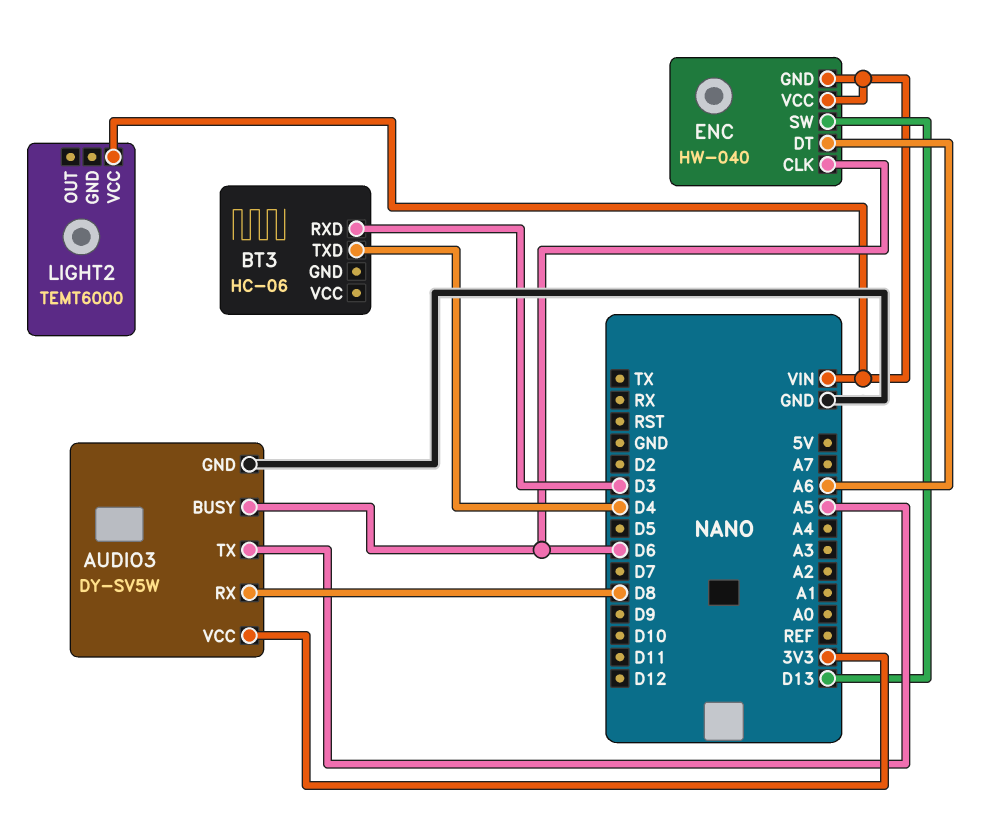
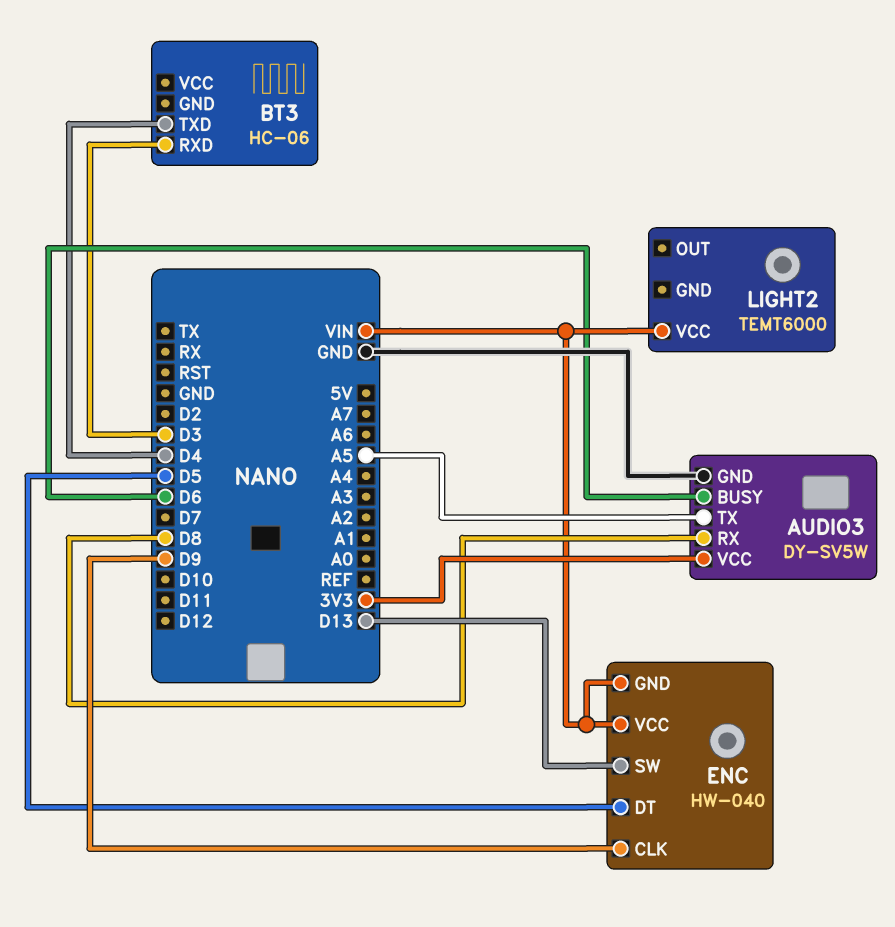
ENC pin CLK: D6 -> D9
ENC pin DT: A6 -> D5

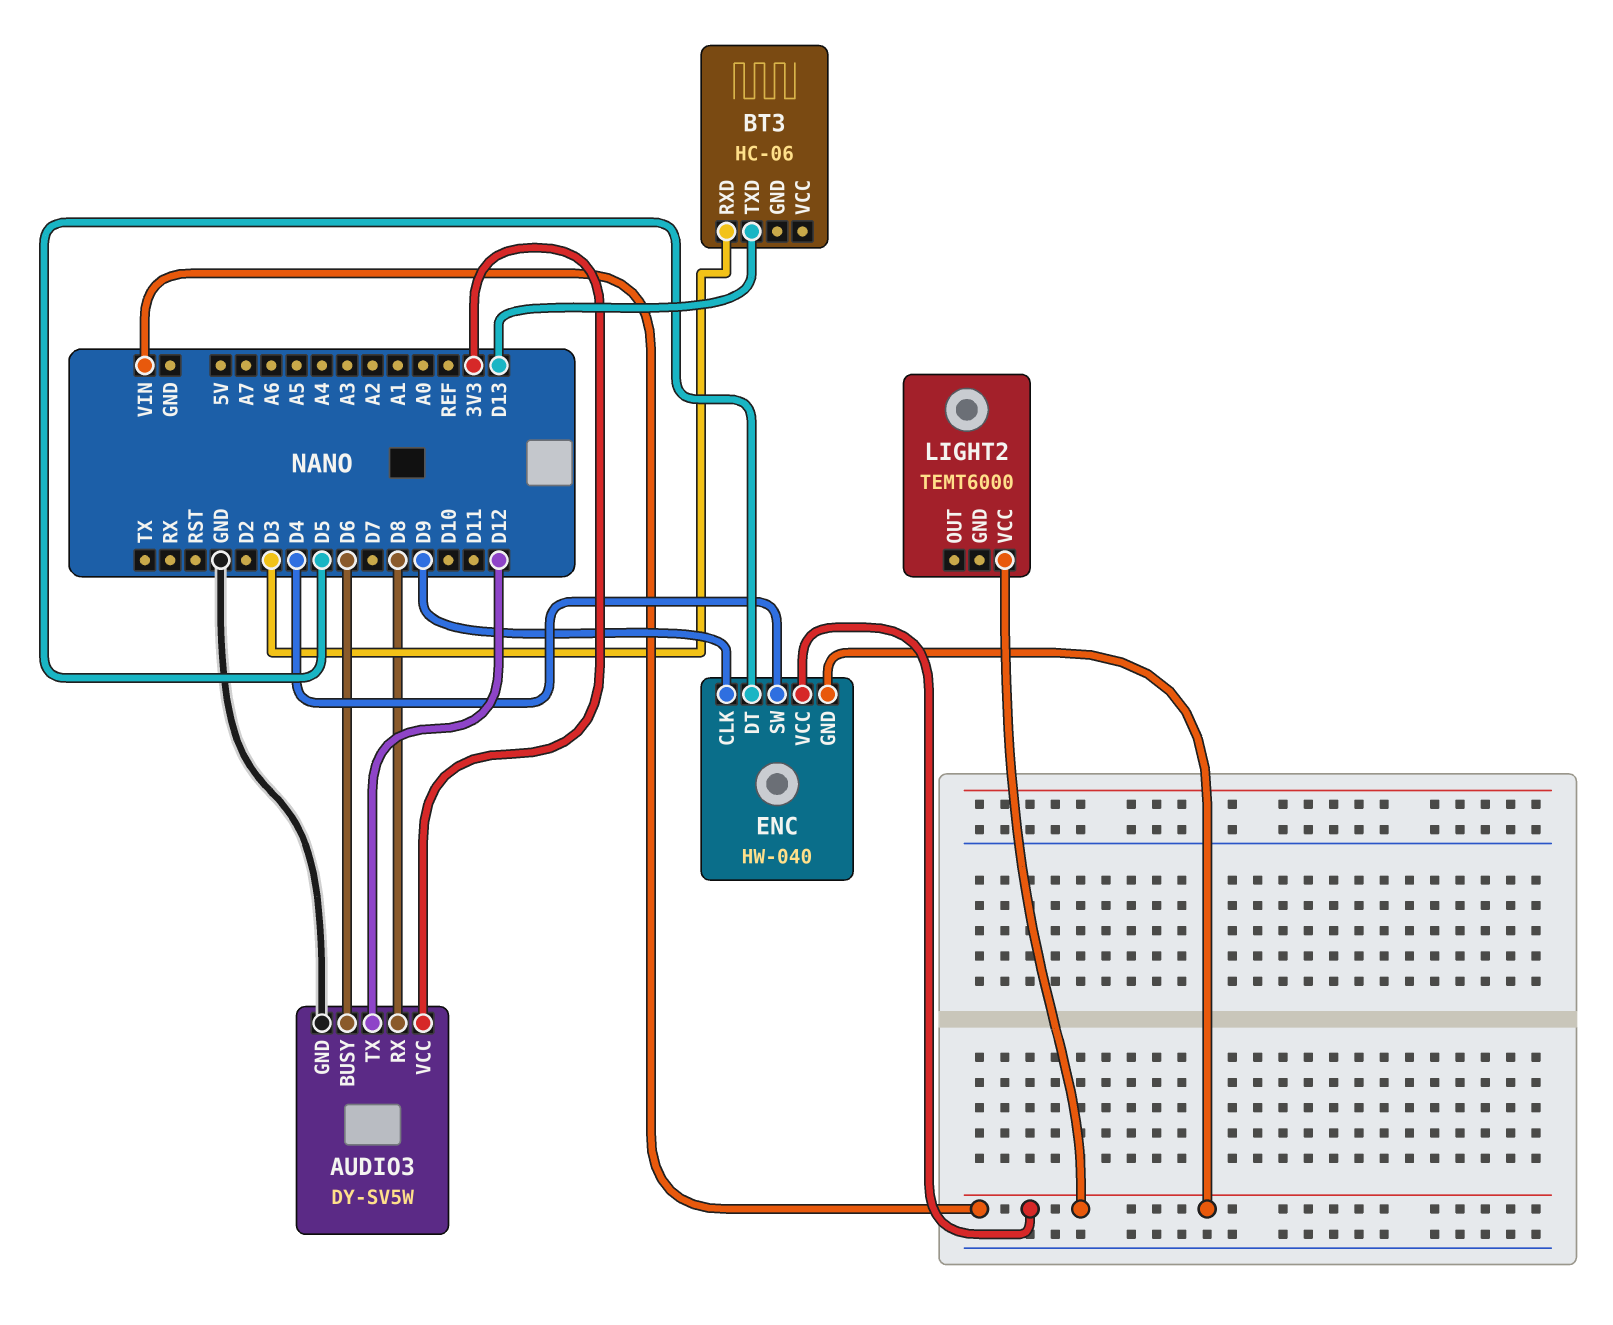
AUDIO3 pin TX: A5 -> D12
BT3 pin TXD: D4 -> D13
ENC pin SW: D13 -> D4

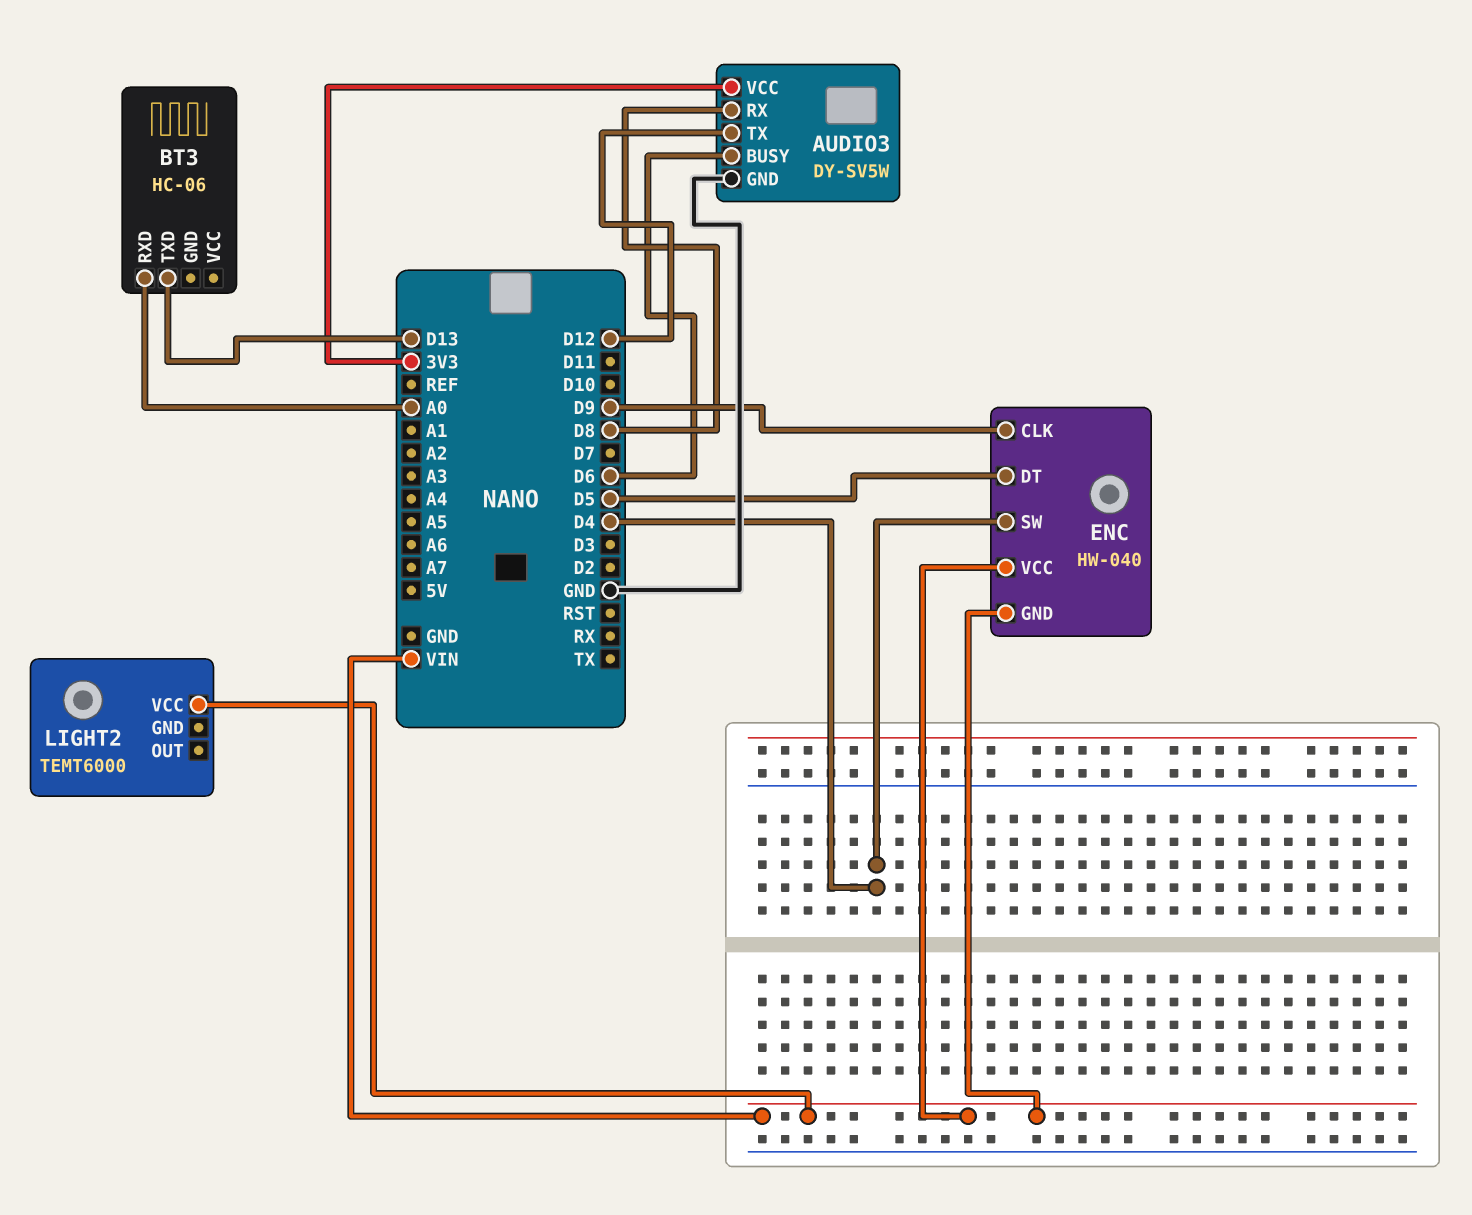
BT3 pin RXD: D3 -> A0

